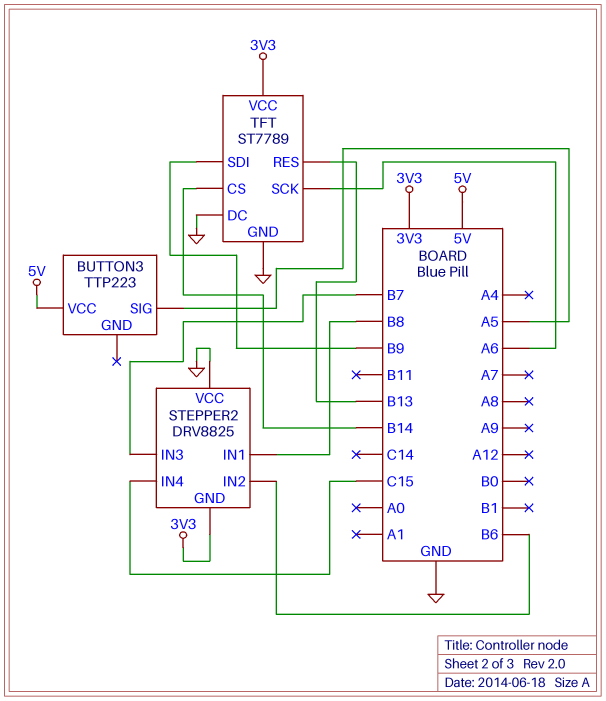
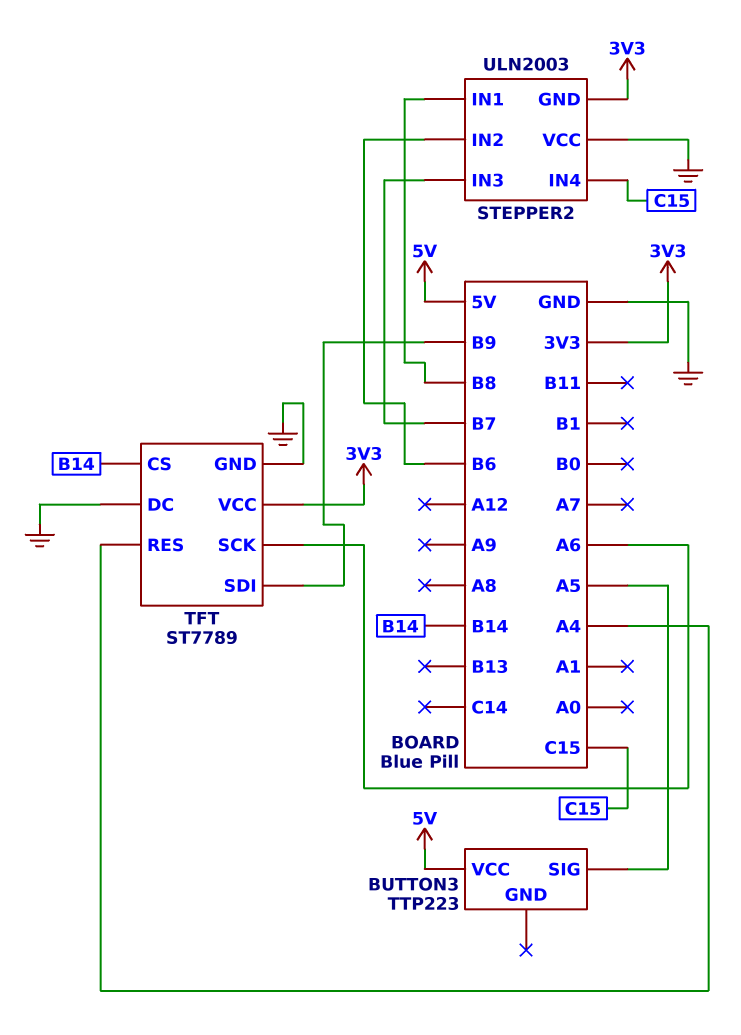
STEPPER2: DRV8825 -> ULN2003
TFT pin RES: B13 -> A4

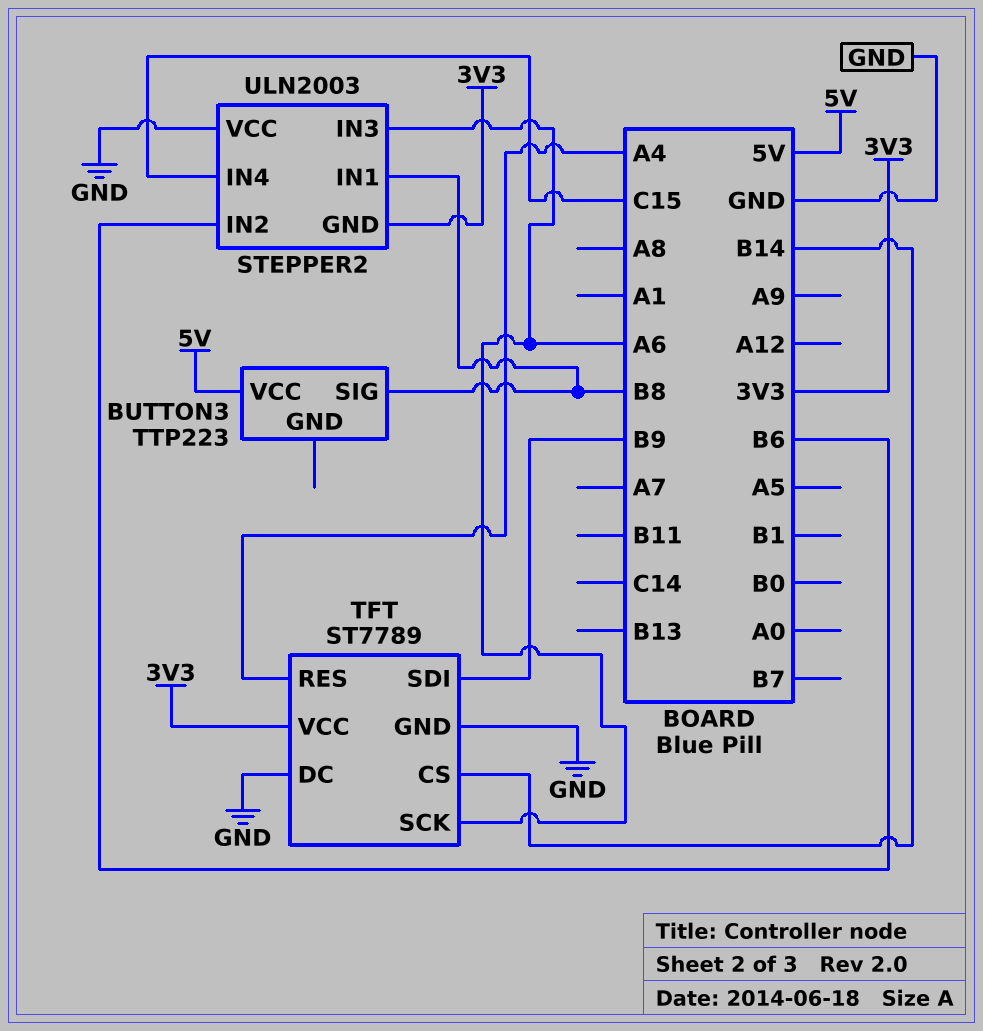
BUTTON3 pin SIG: A5 -> B8
STEPPER2 pin IN3: B7 -> A6

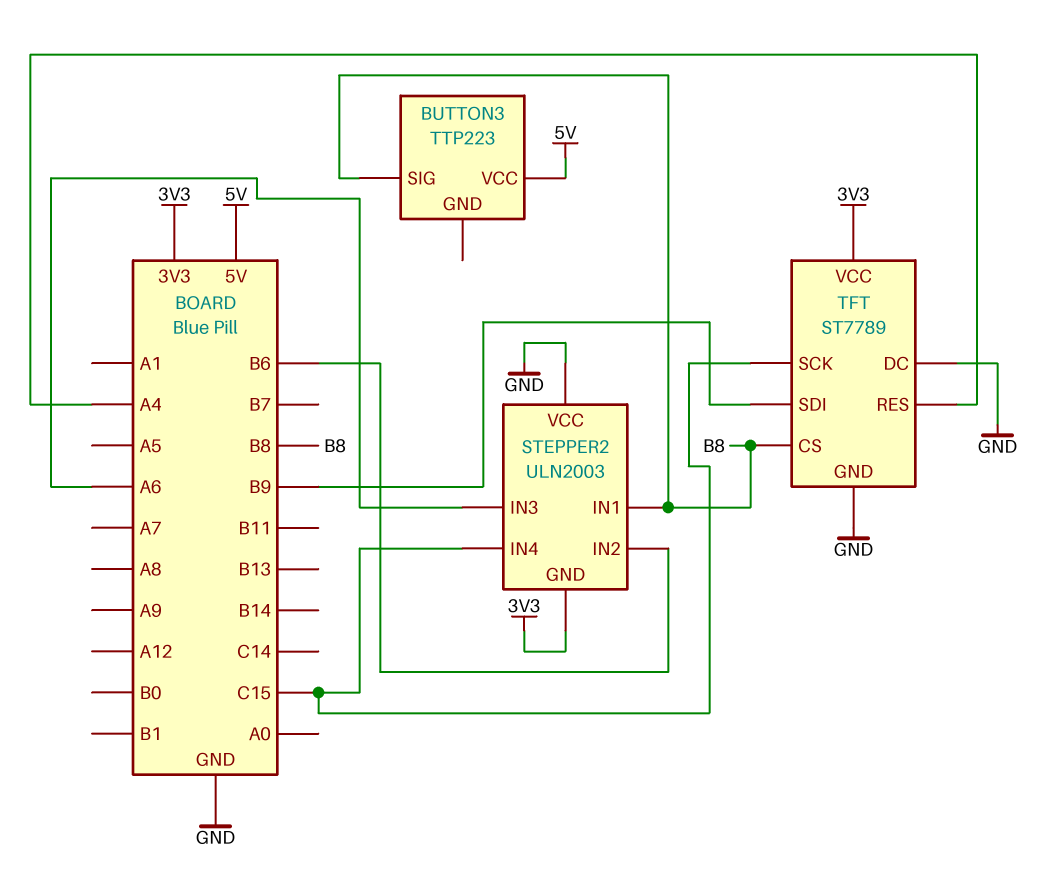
TFT pin CS: B14 -> B8
TFT pin SCK: A6 -> C15

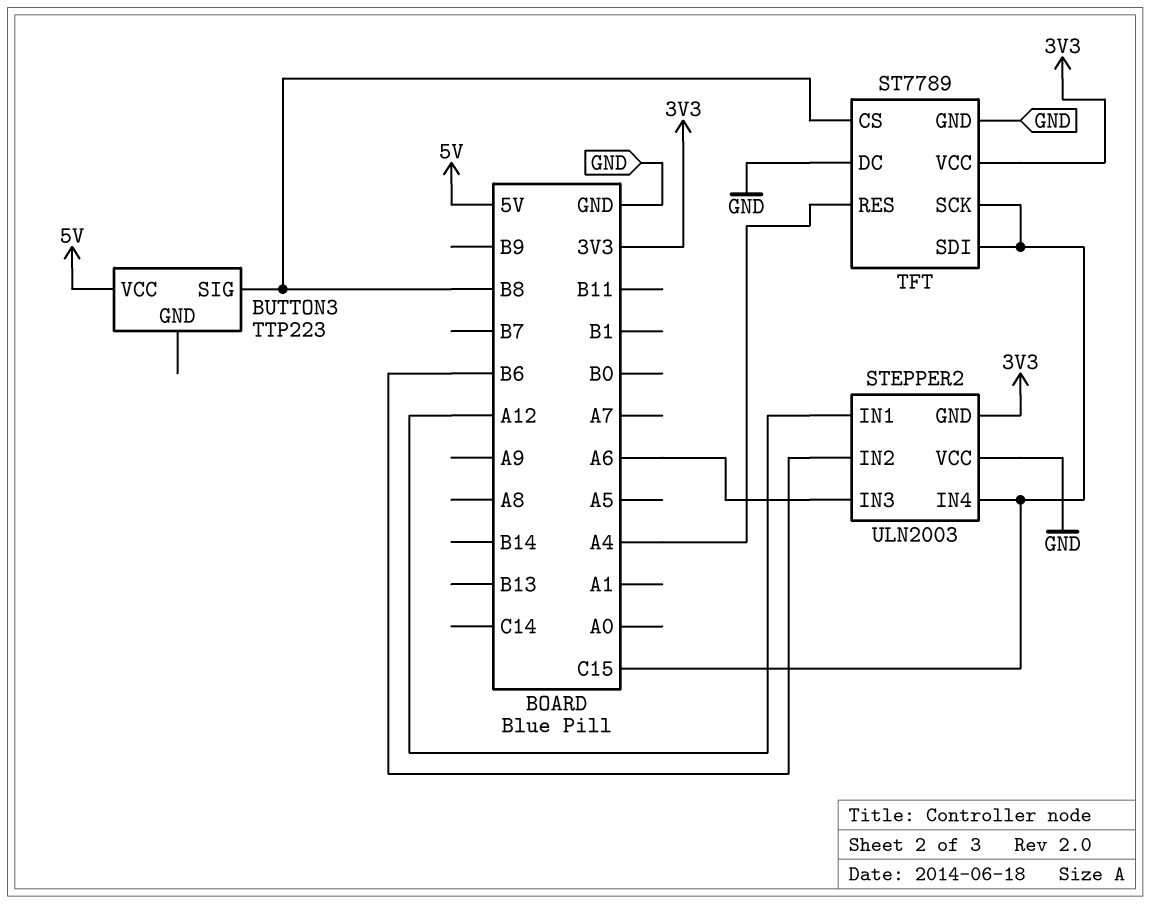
STEPPER2 pin IN1: B8 -> A12
TFT pin SDI: B9 -> C15

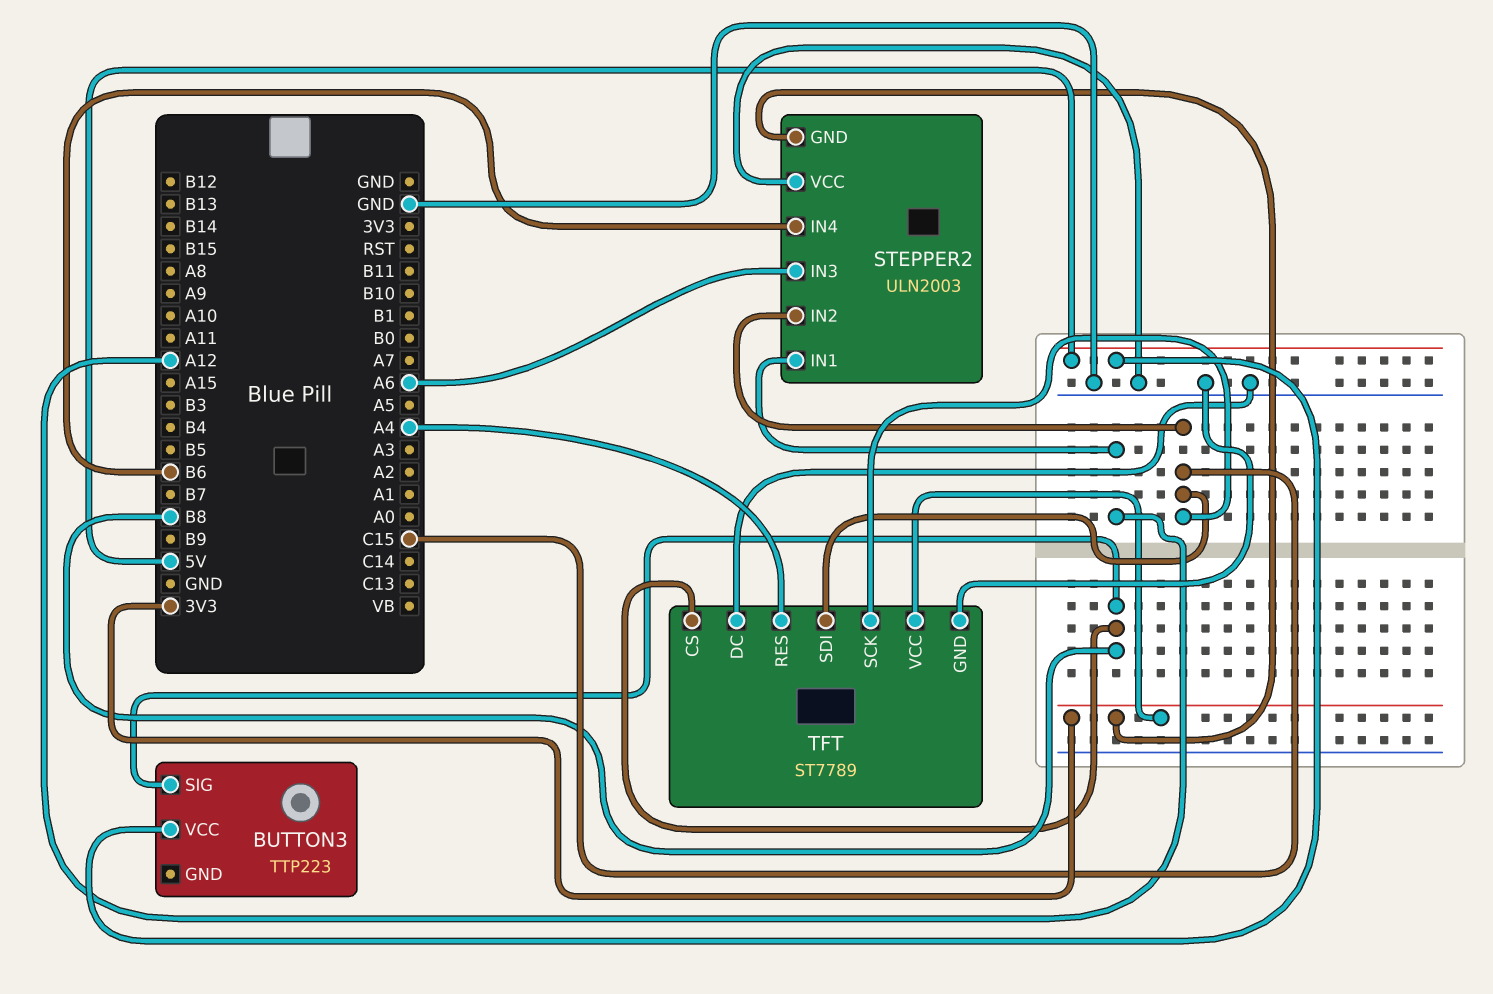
STEPPER2 pin IN2: B6 -> C15
STEPPER2 pin IN4: C15 -> B6

